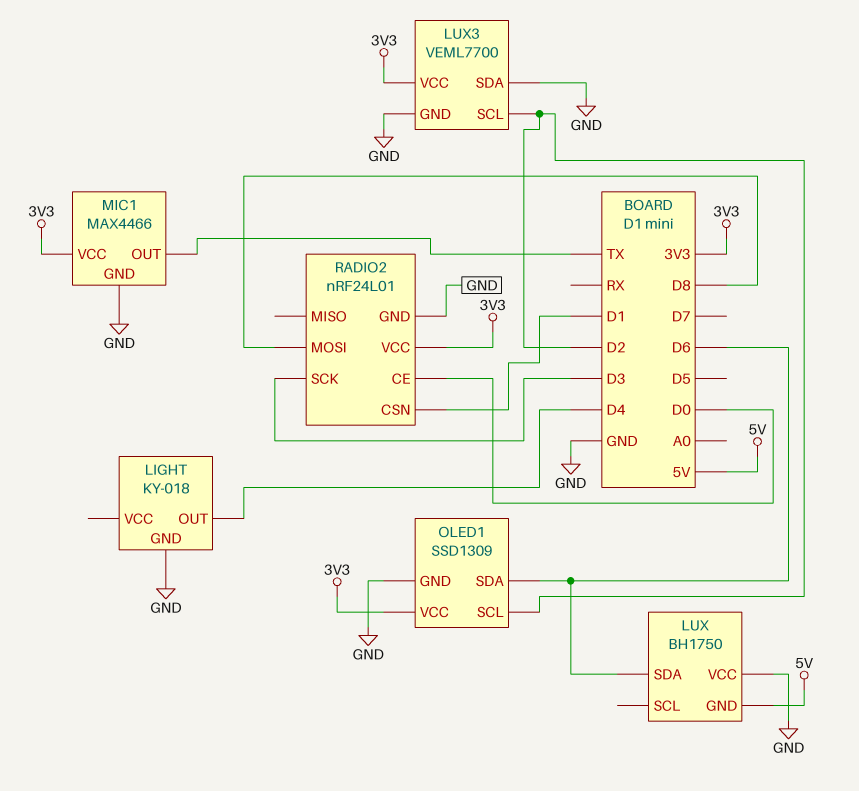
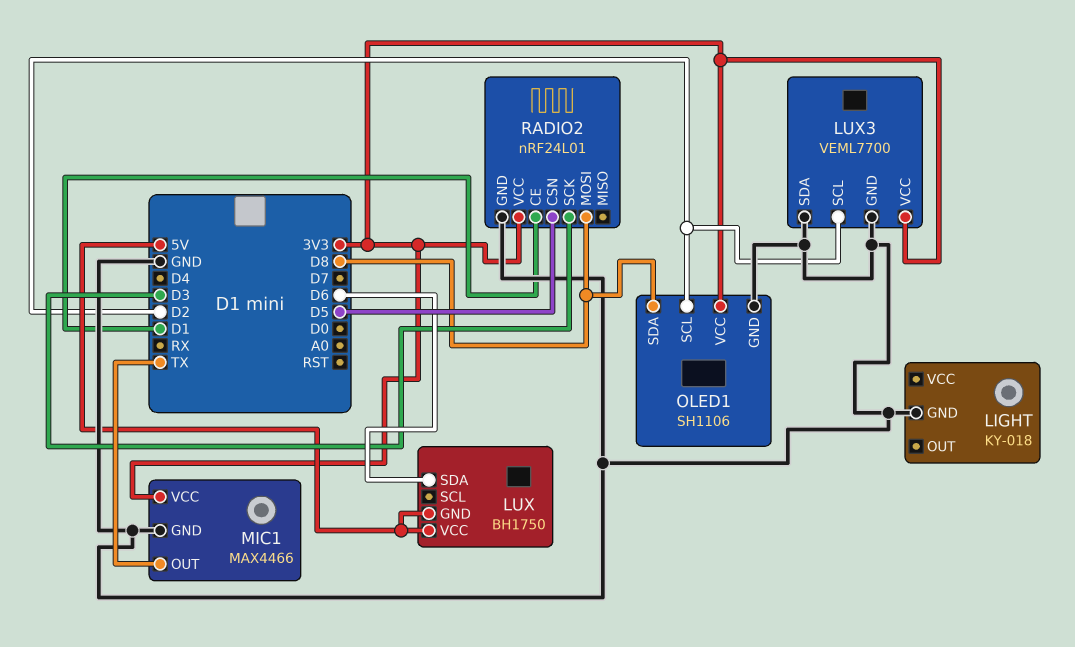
LIGHT pin OUT: D4 -> none
LUX pin VCC: GND -> 5V
OLED1: SSD1309 -> SH1106
OLED1 pin SDA: D6 -> D8
RADIO2 pin CE: D0 -> D1
RADIO2 pin CSN: D1 -> D5

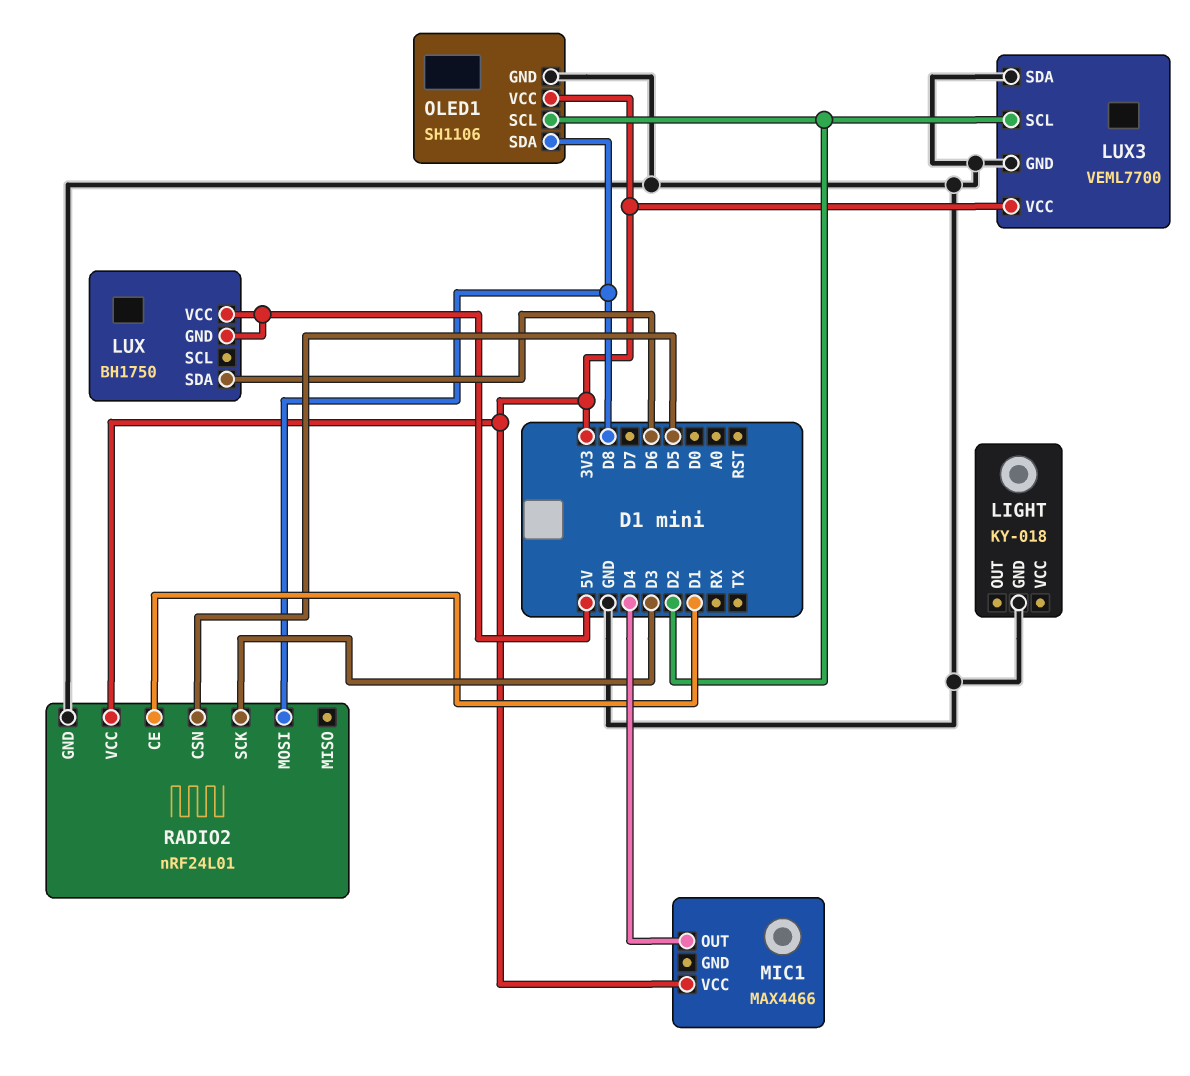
MIC1 pin GND: GND -> none
MIC1 pin OUT: TX -> D4

